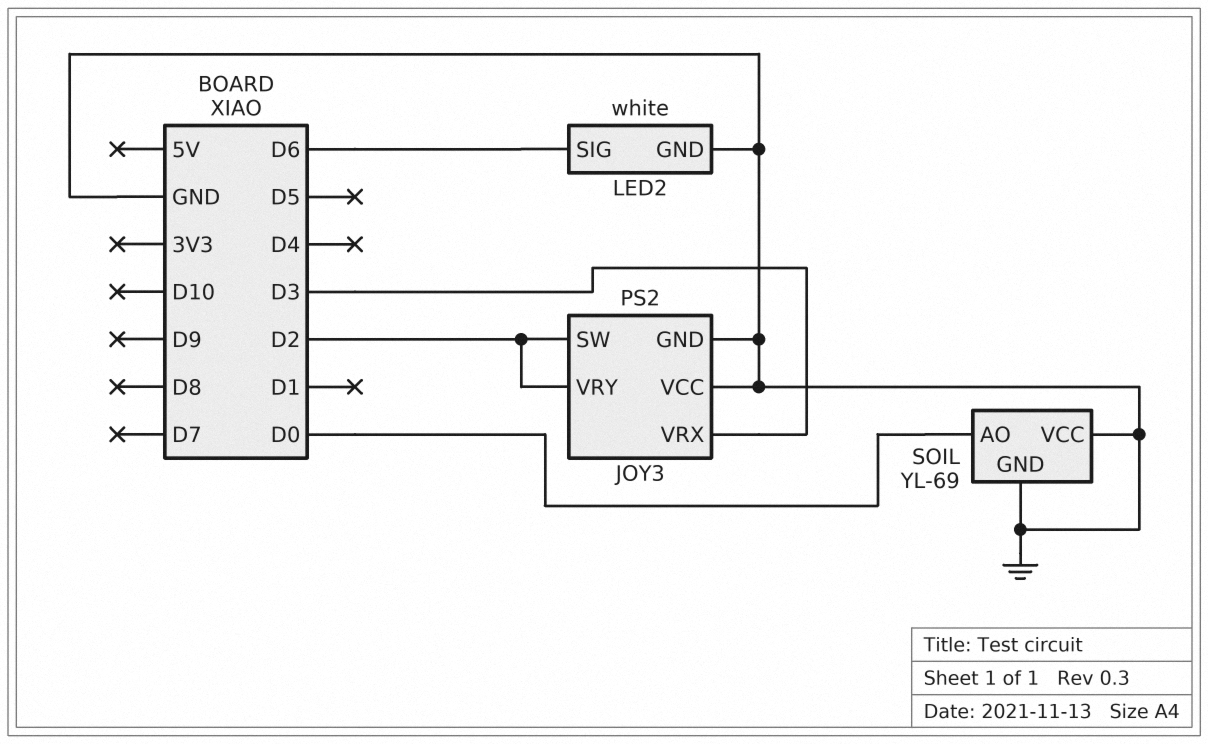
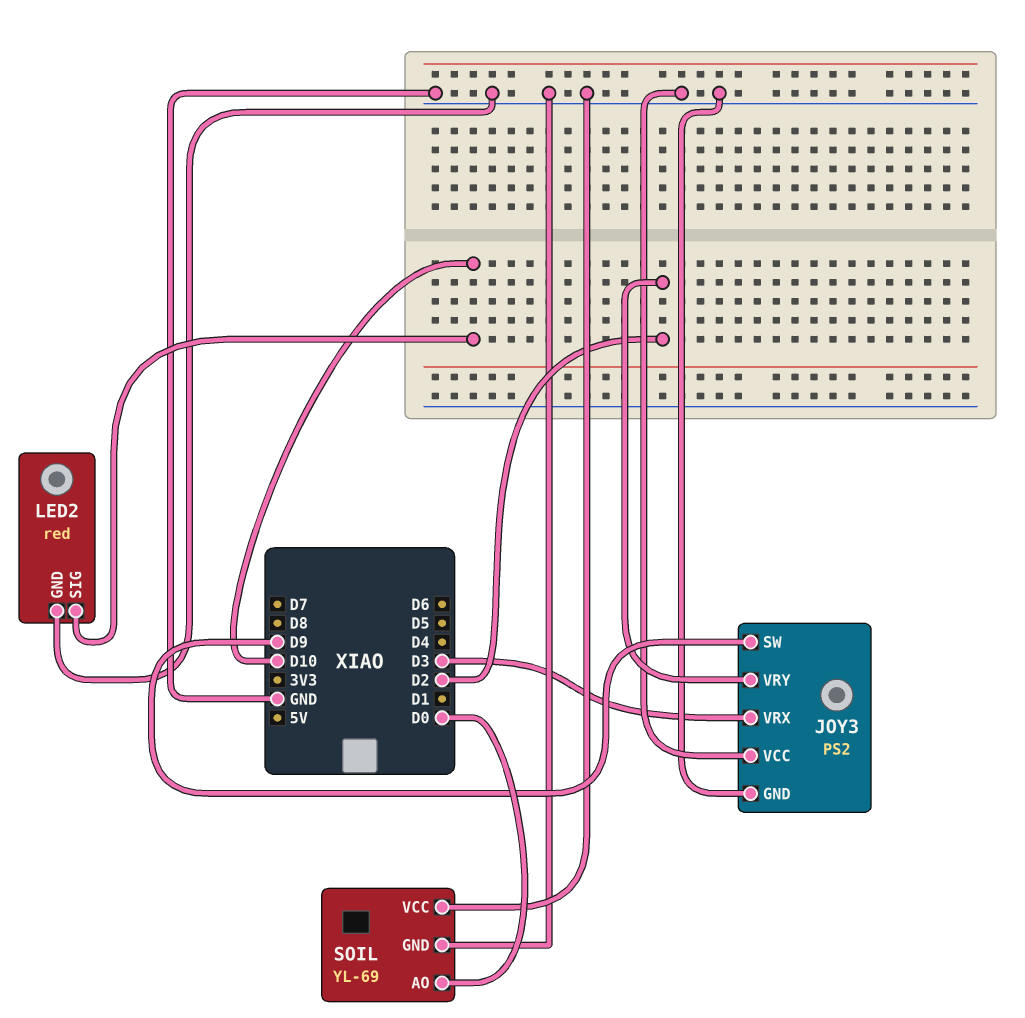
JOY3 pin SW: D2 -> D9
LED2: white -> red
LED2 pin SIG: D6 -> D10

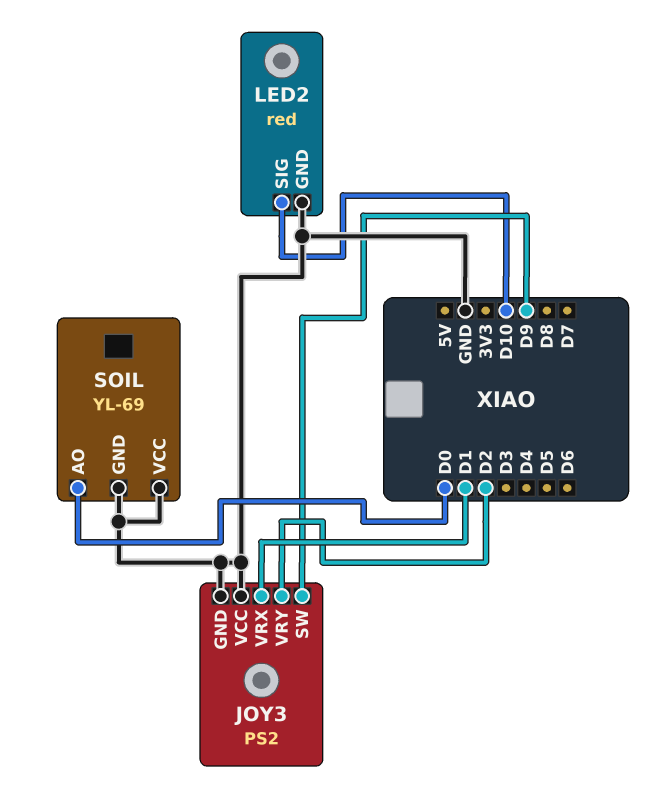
JOY3 pin VRX: D3 -> D1

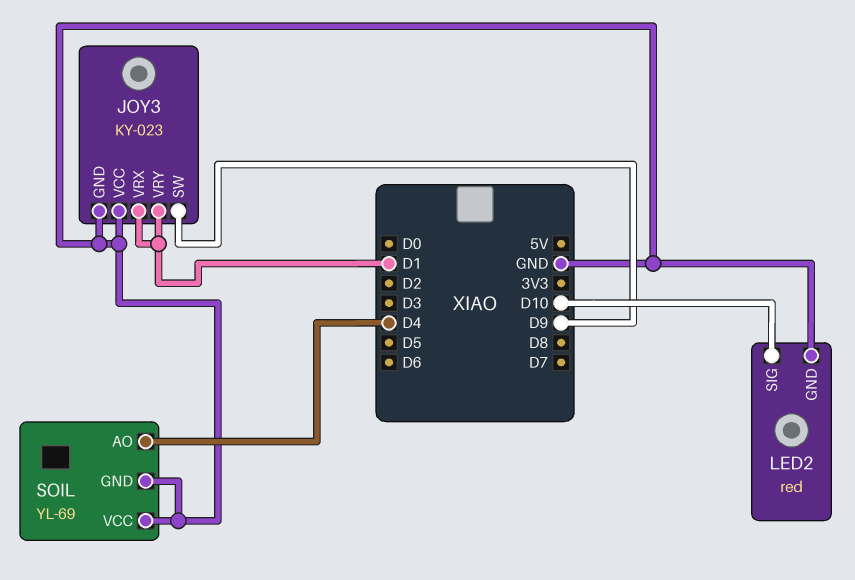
JOY3: PS2 -> KY-023
JOY3 pin VRY: D2 -> D1
SOIL pin AO: D0 -> D4

